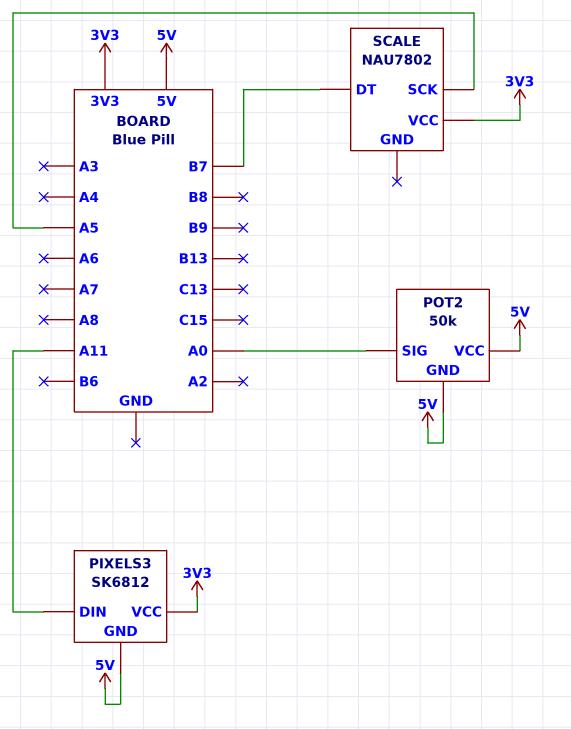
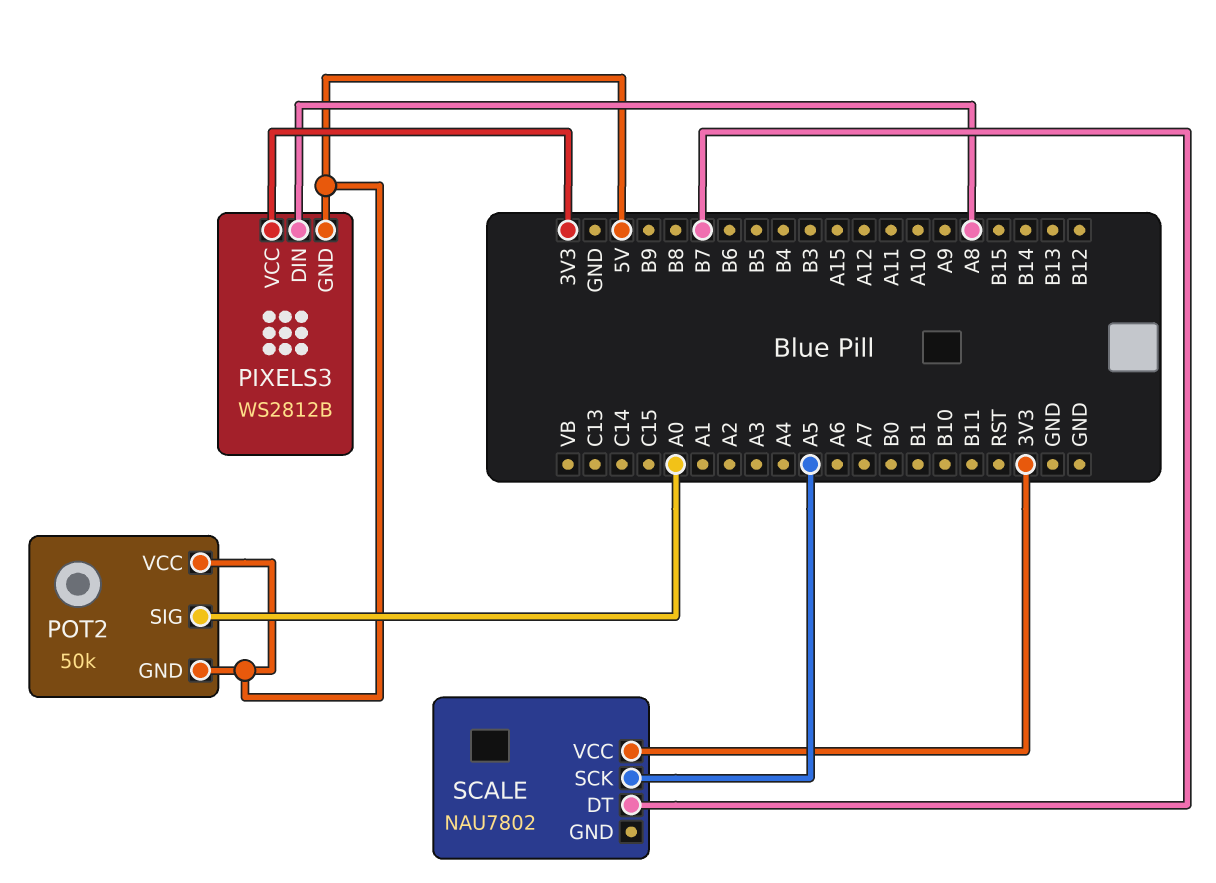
PIXELS3: SK6812 -> WS2812B
PIXELS3 pin DIN: A11 -> A8

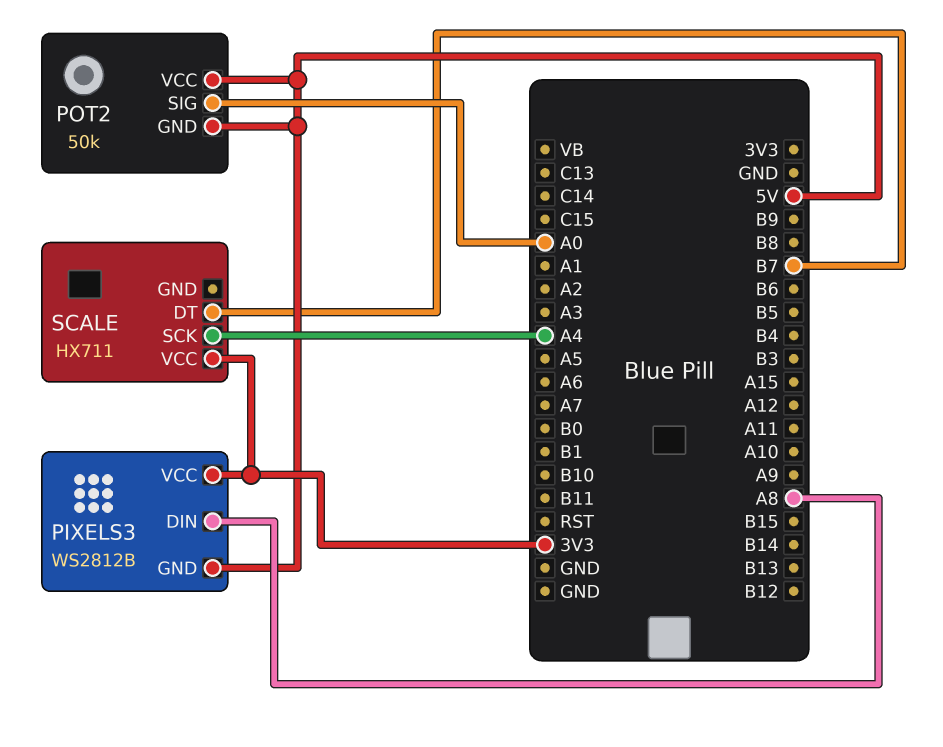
SCALE: NAU7802 -> HX711
SCALE pin SCK: A5 -> A4

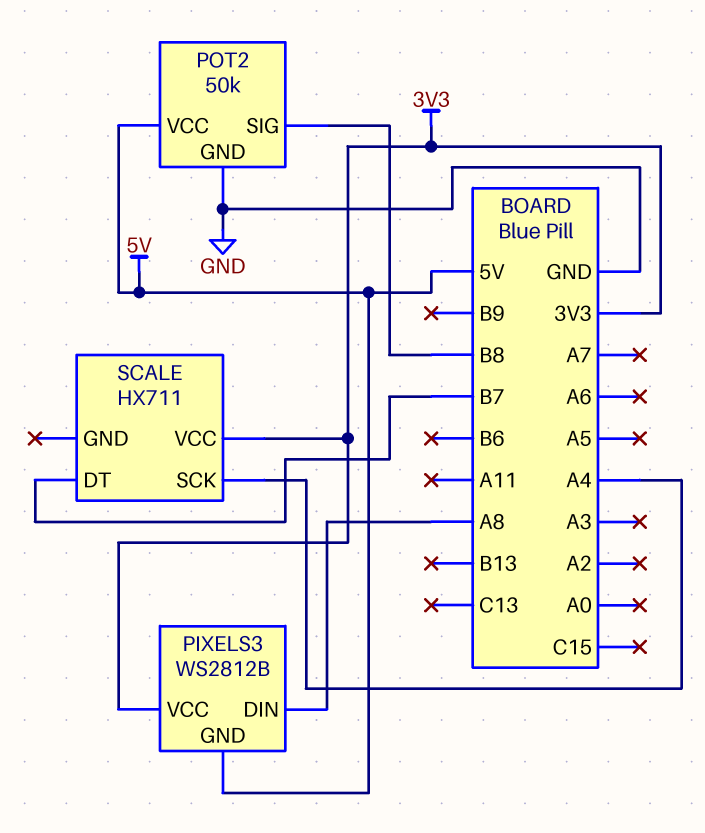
POT2 pin GND: 5V -> GND
POT2 pin SIG: A0 -> B8

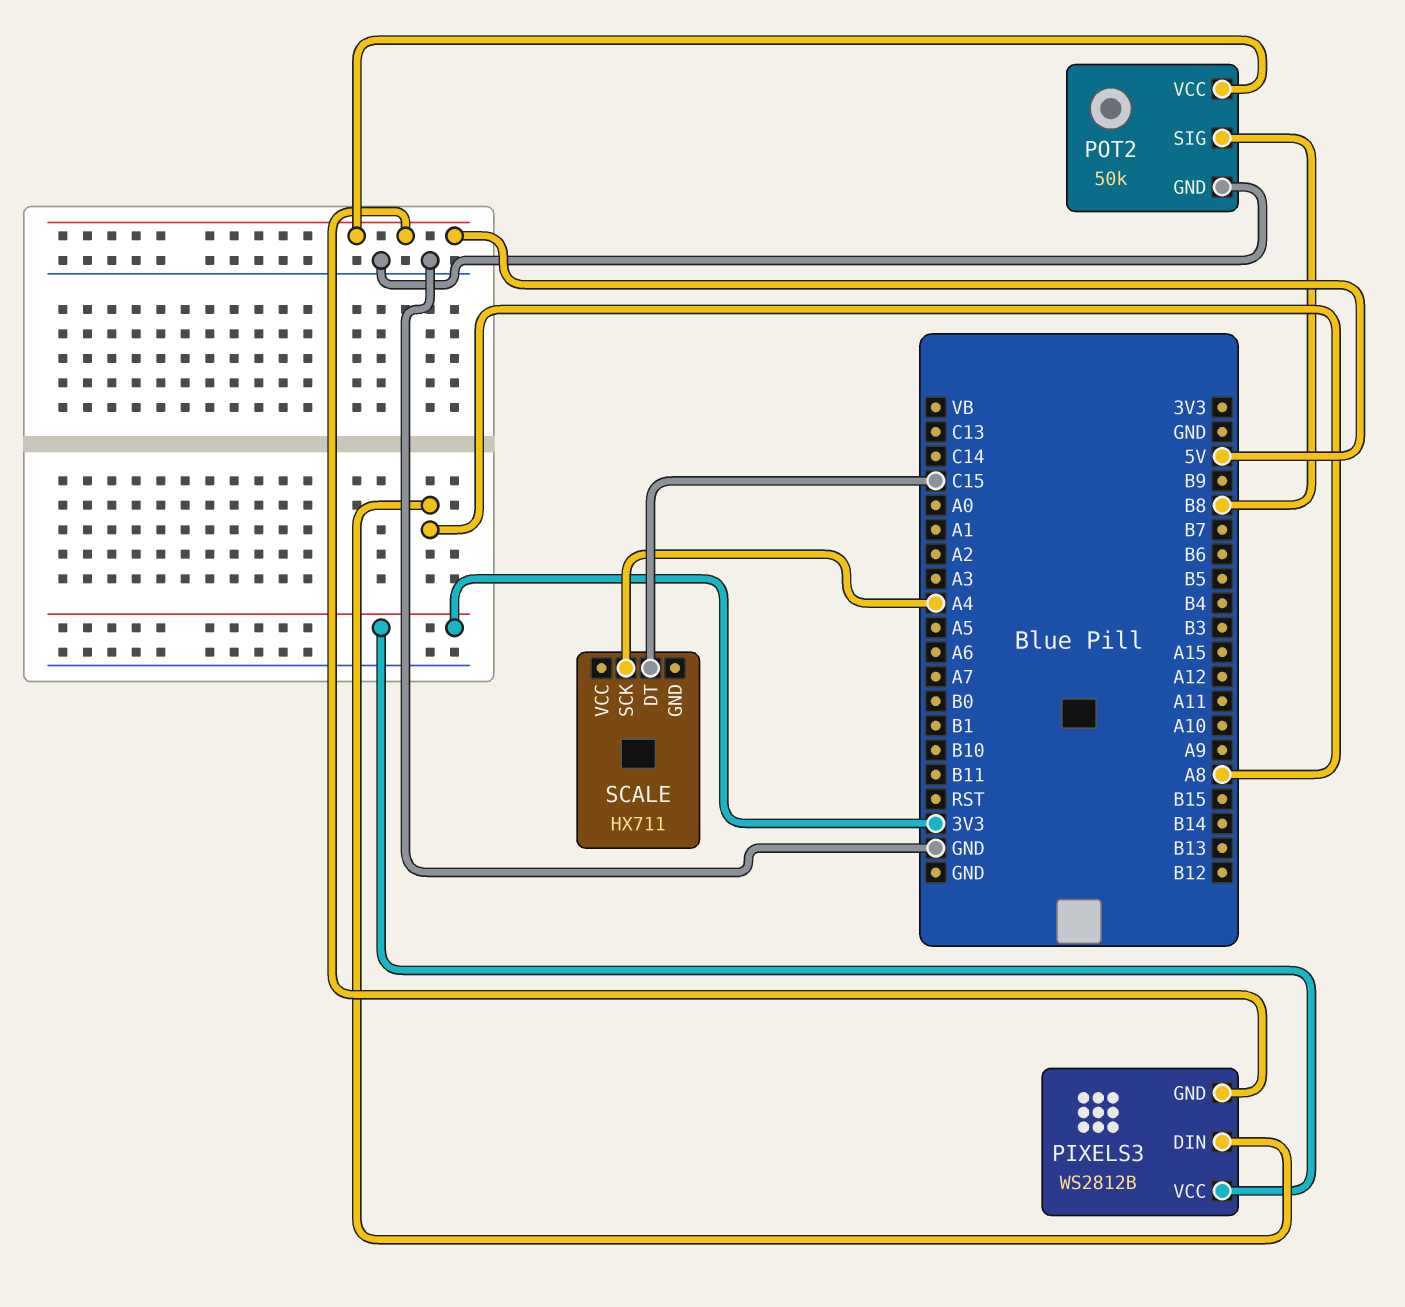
SCALE pin DT: B7 -> C15
SCALE pin VCC: 3V3 -> none

